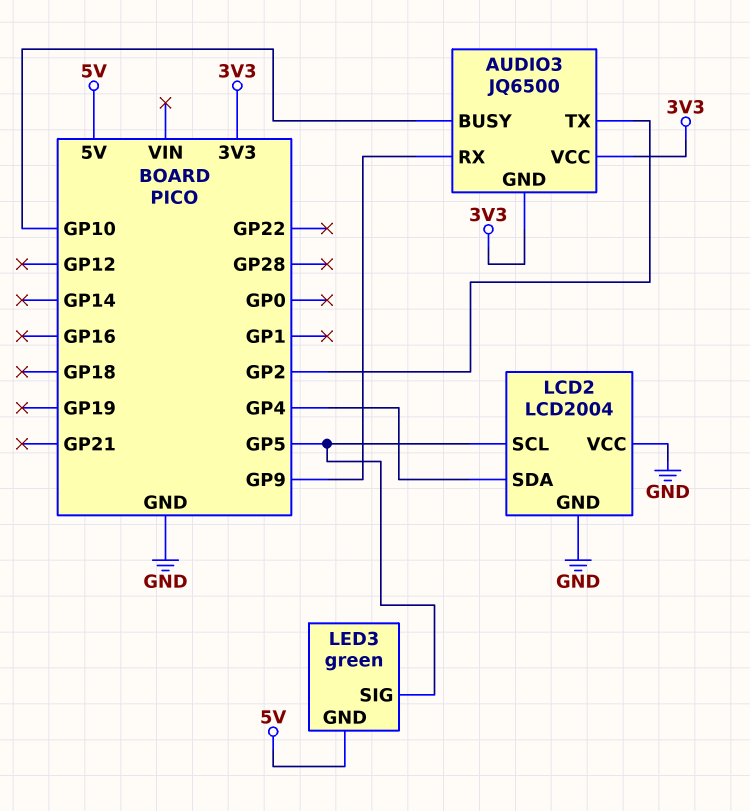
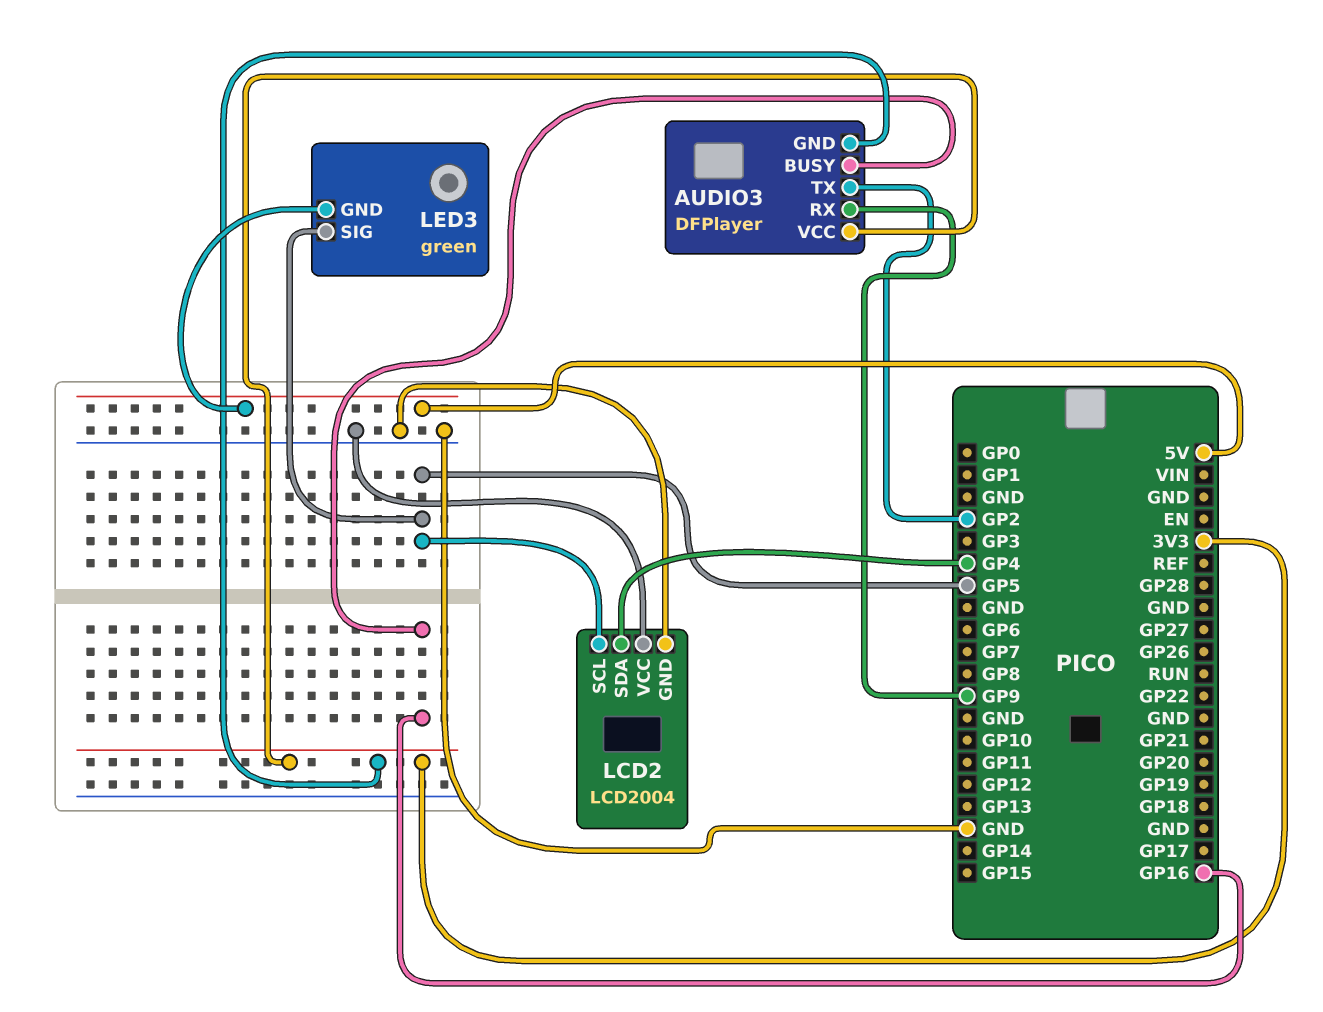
AUDIO3: JQ6500 -> DFPlayer
AUDIO3 pin BUSY: GP10 -> GP16

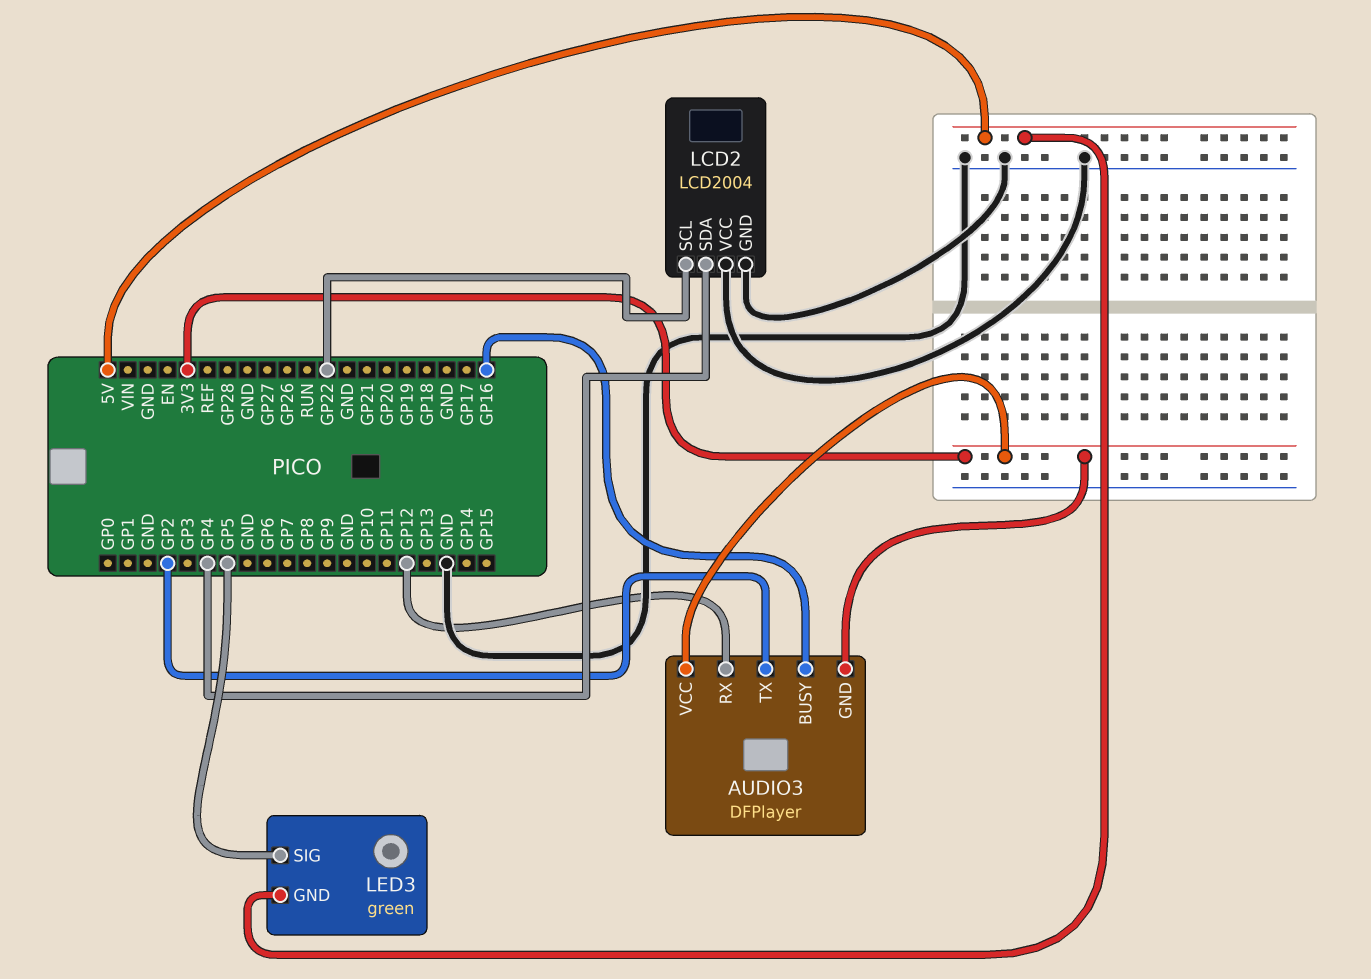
AUDIO3 pin RX: GP9 -> GP12
LCD2 pin SCL: GP5 -> GP22

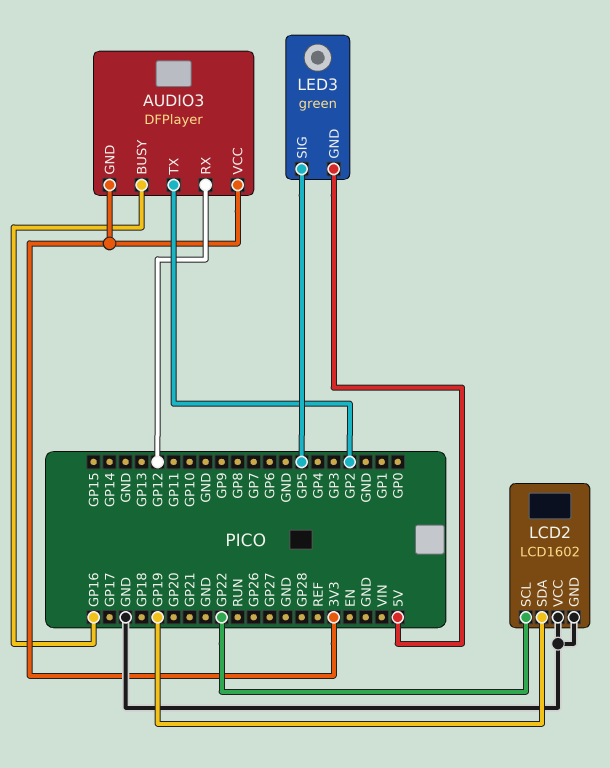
LCD2: LCD2004 -> LCD1602
LCD2 pin SDA: GP4 -> GP19

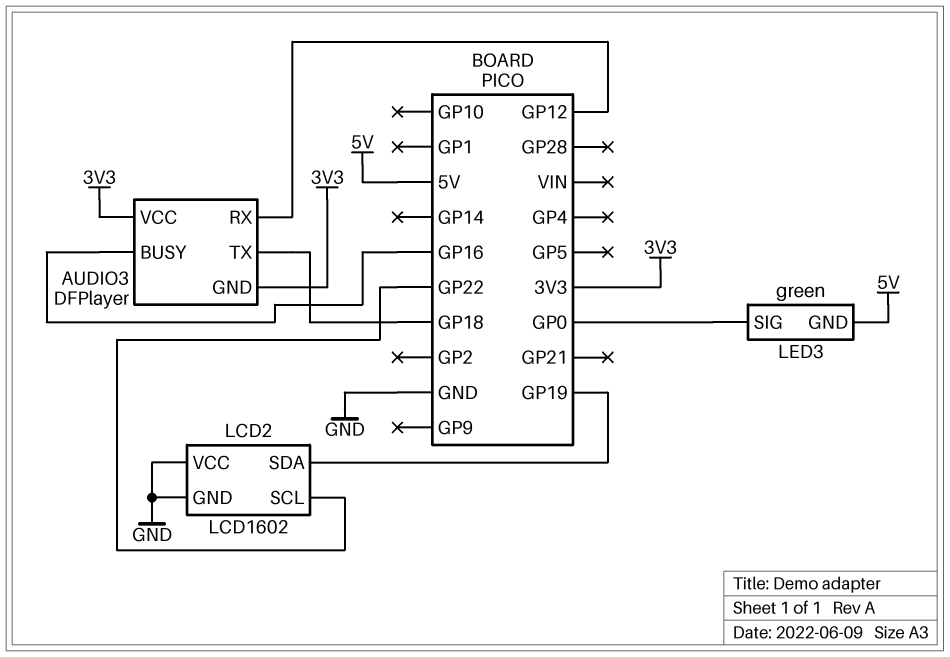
AUDIO3 pin TX: GP2 -> GP18
LED3 pin SIG: GP5 -> GP0

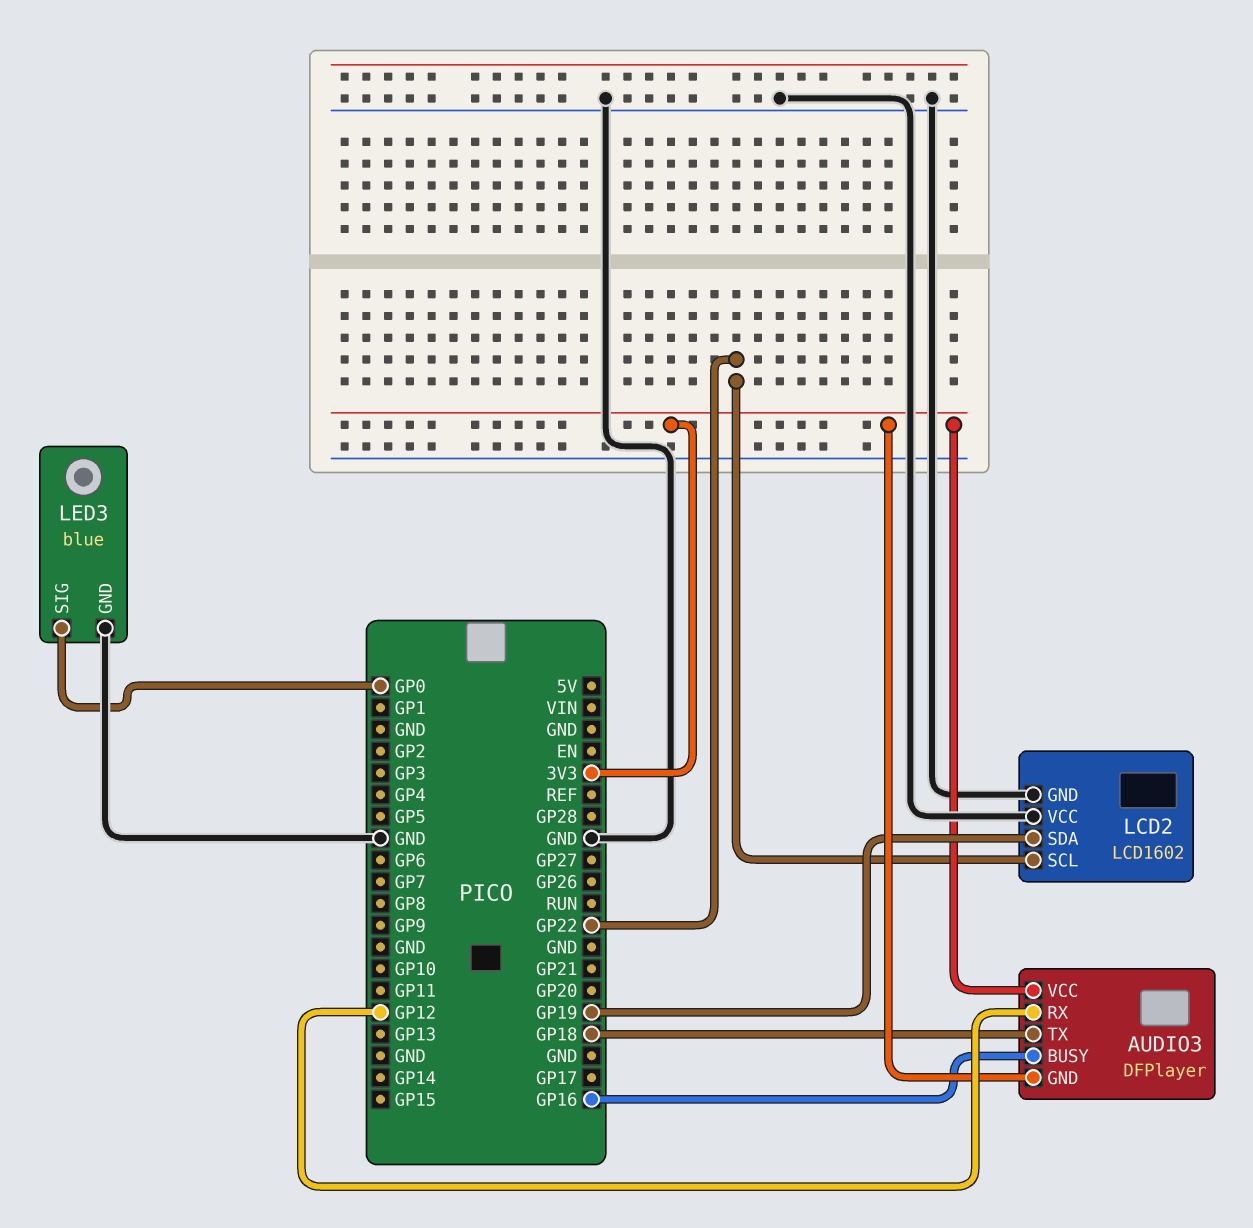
LED3: green -> blue
LED3 pin GND: 5V -> GND

